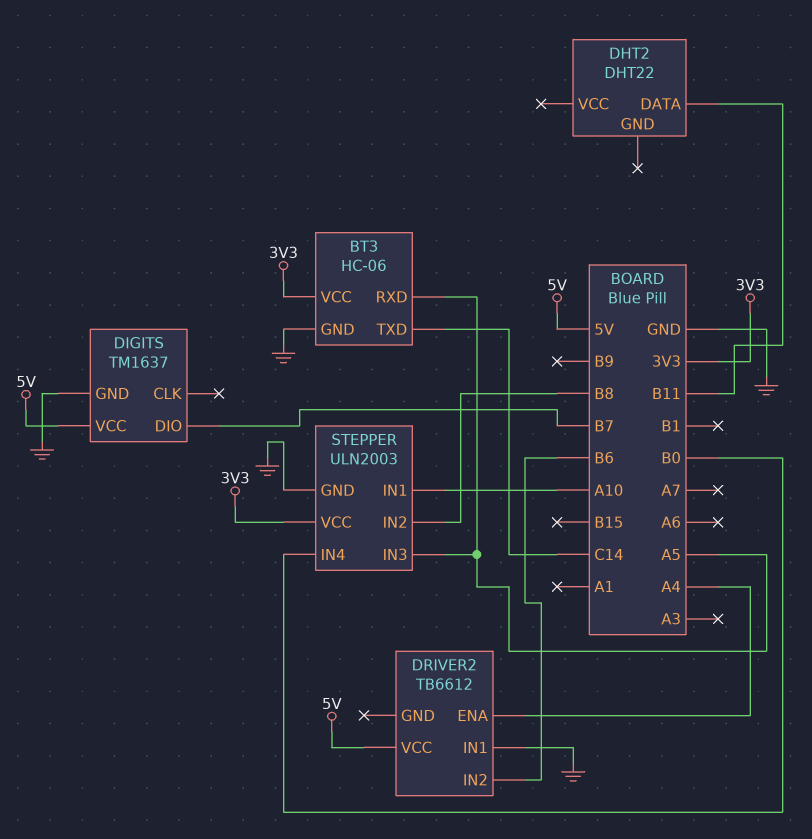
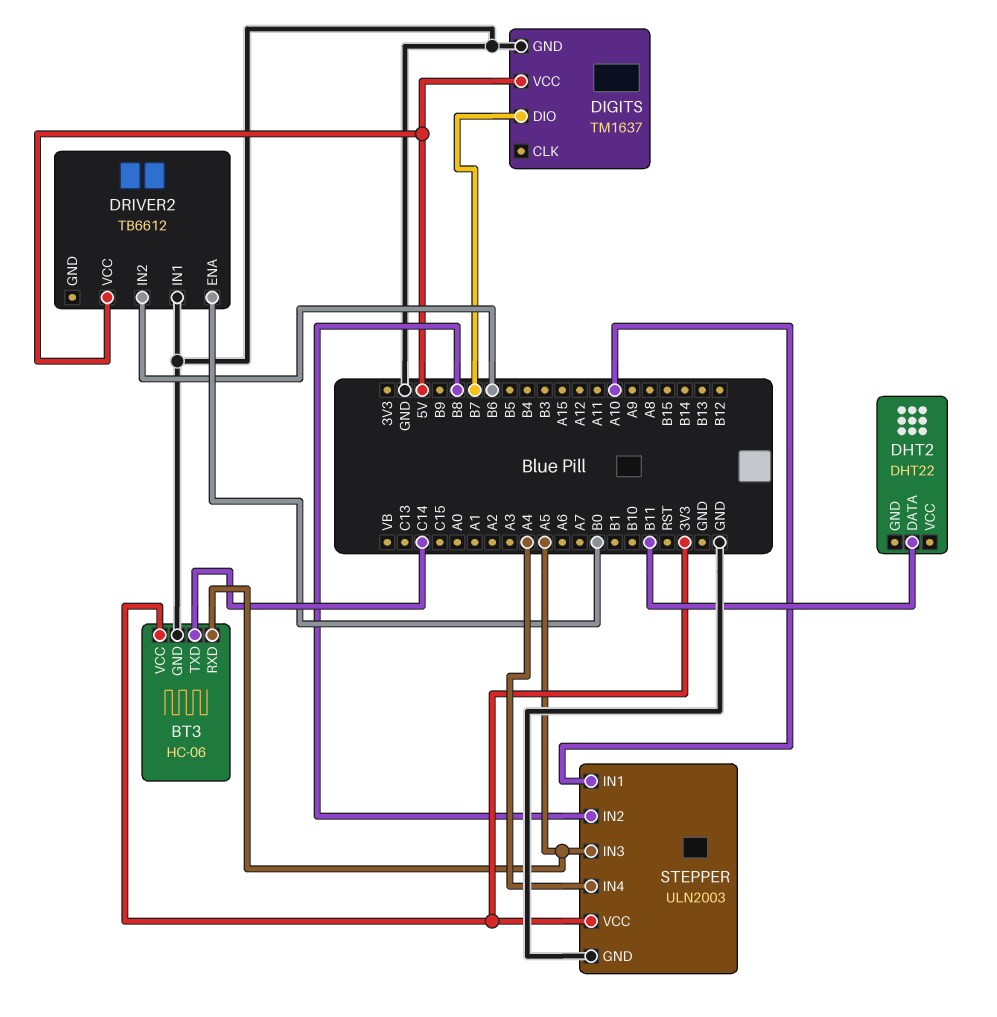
DRIVER2 pin ENA: A4 -> B0
STEPPER pin IN4: B0 -> A4

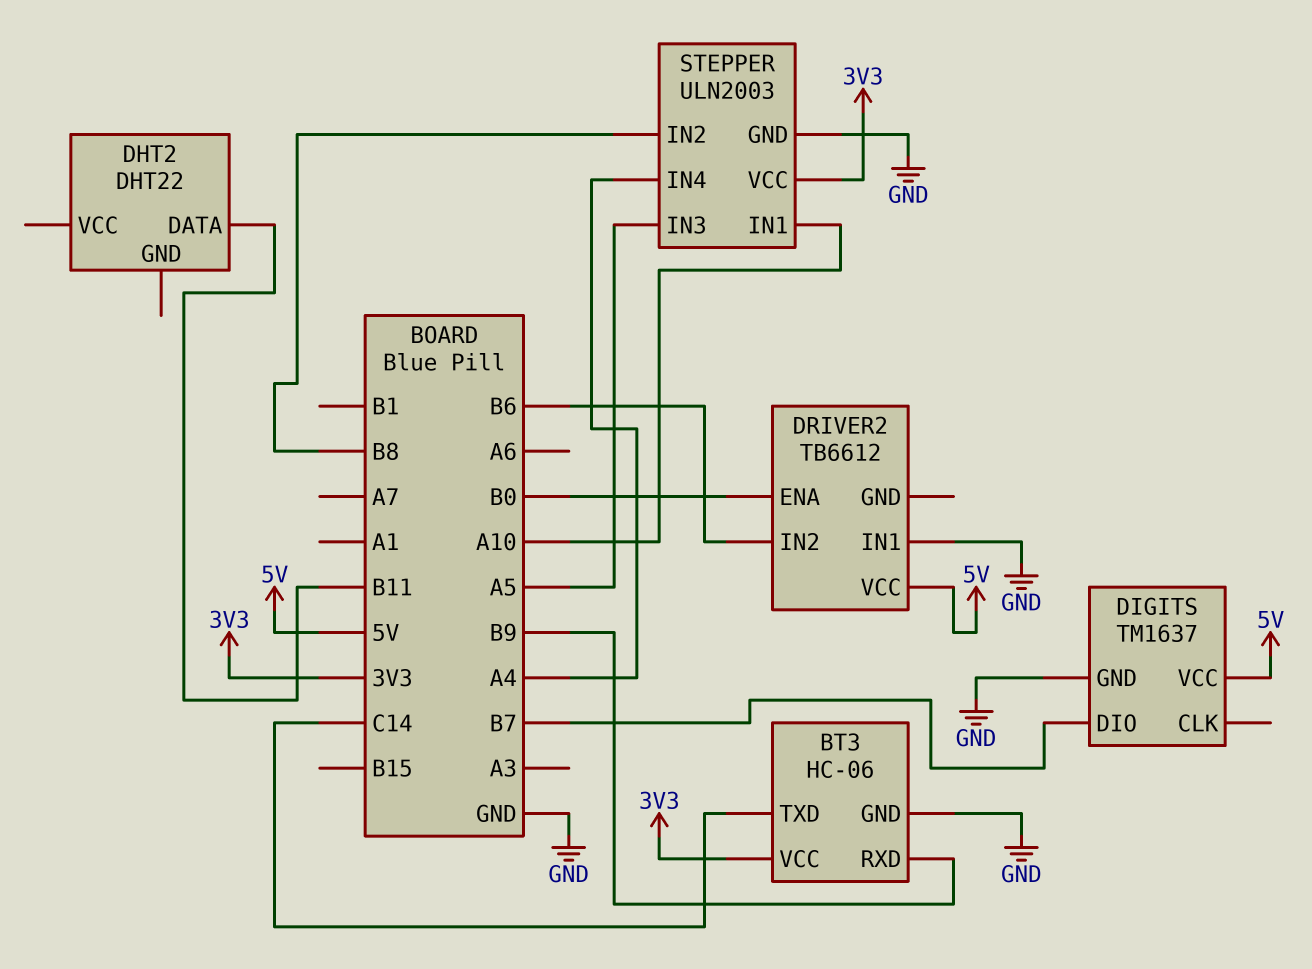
BT3 pin RXD: A5 -> B9

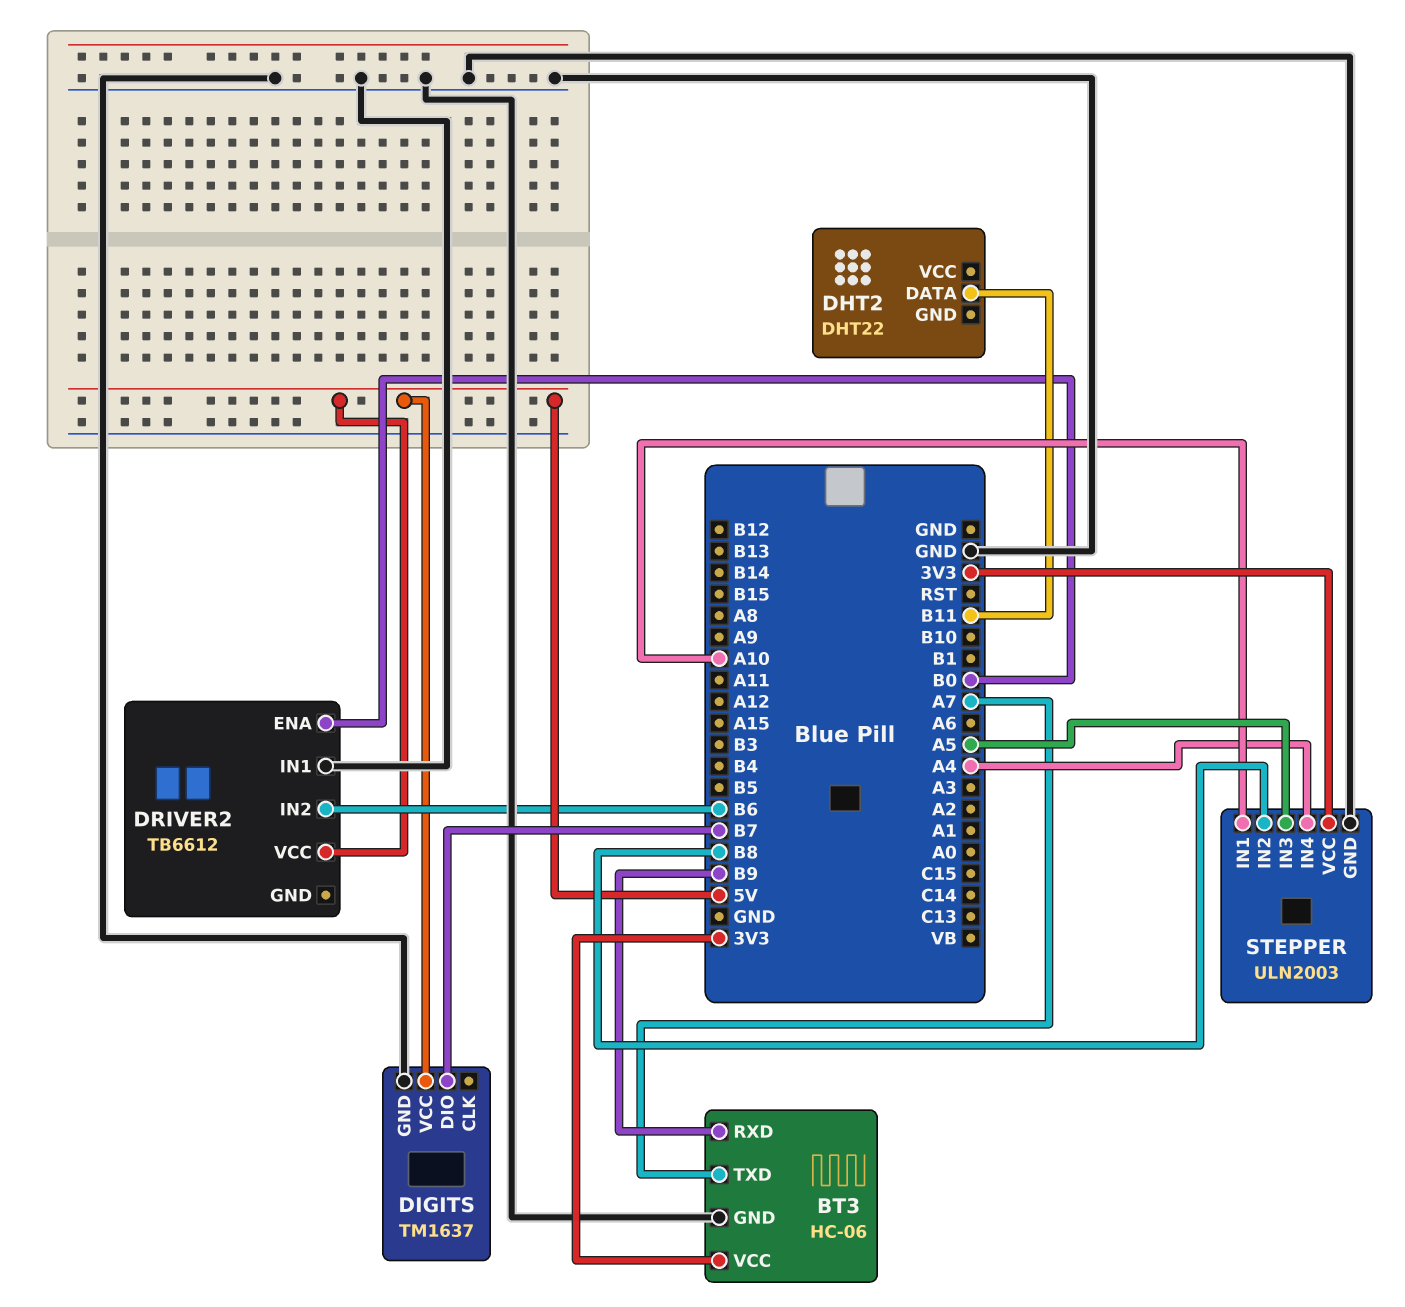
BT3 pin TXD: C14 -> A7

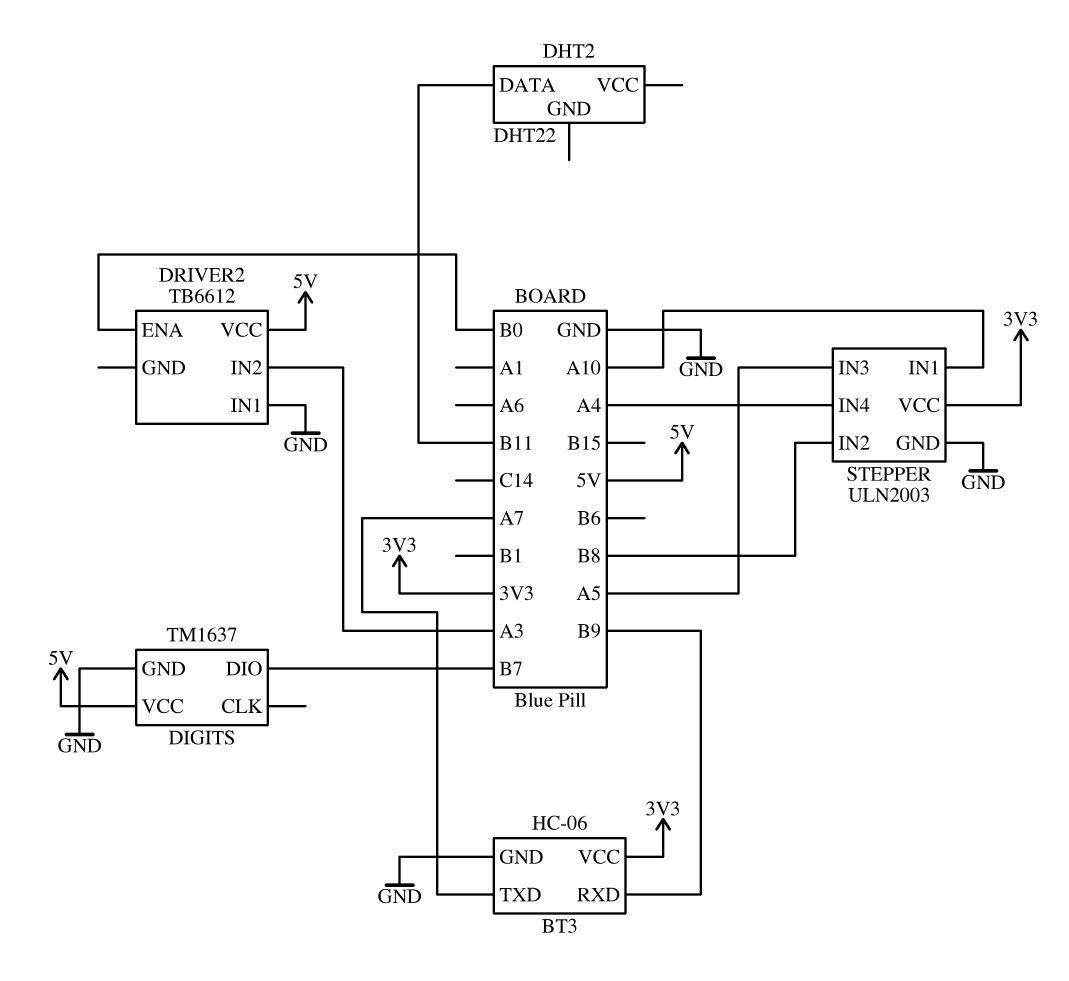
DRIVER2 pin IN2: B6 -> A3

